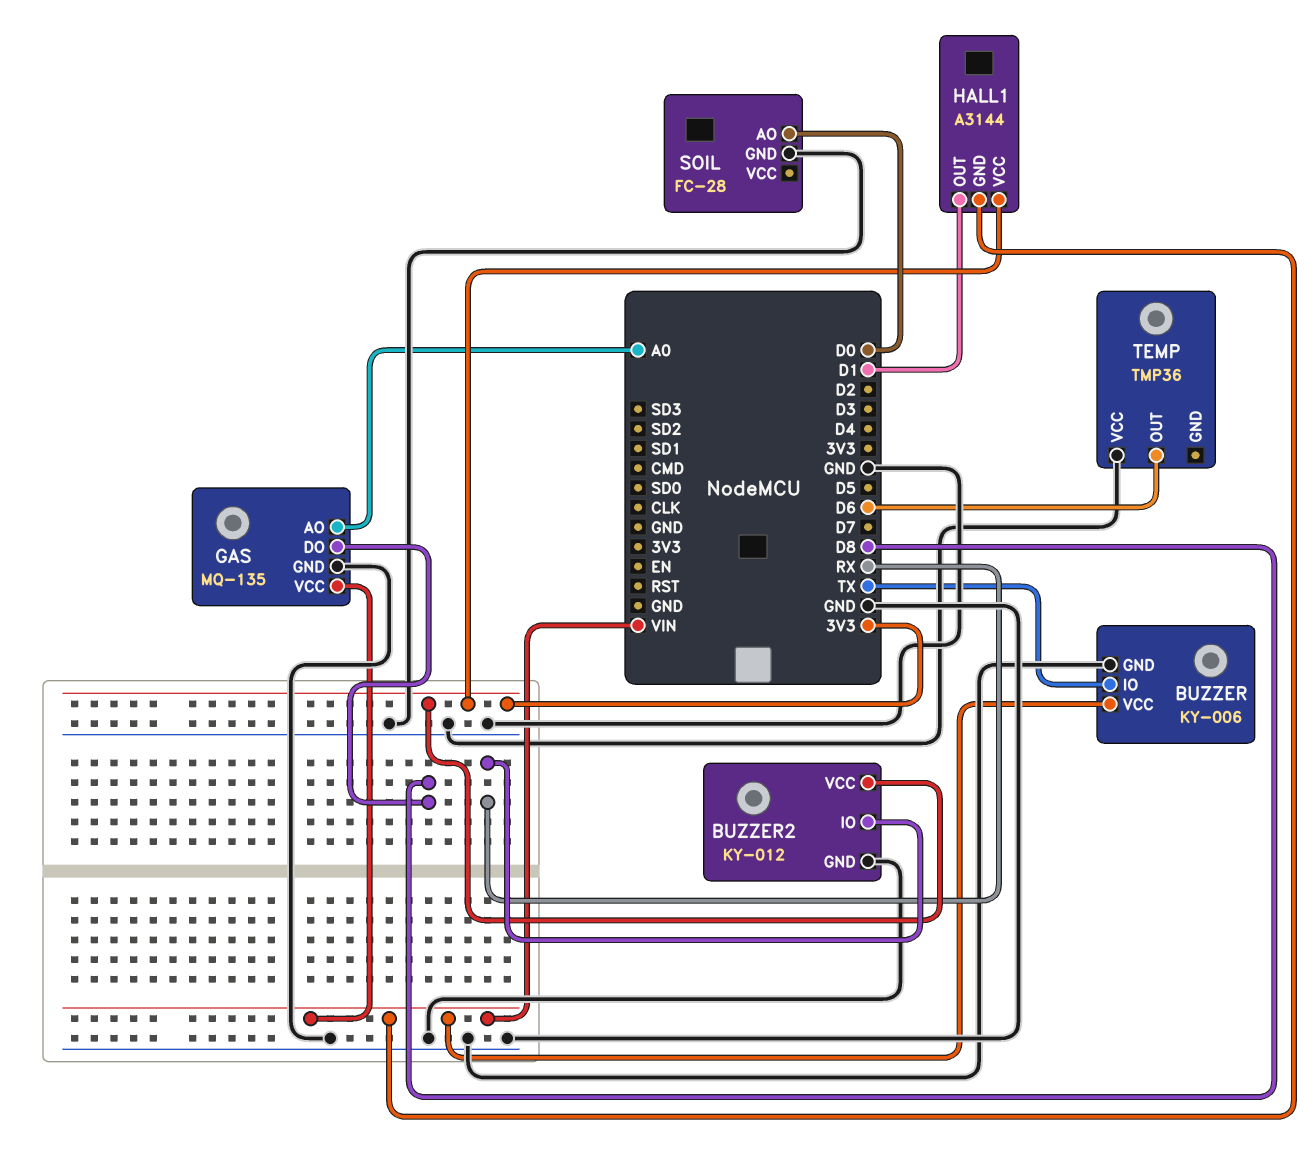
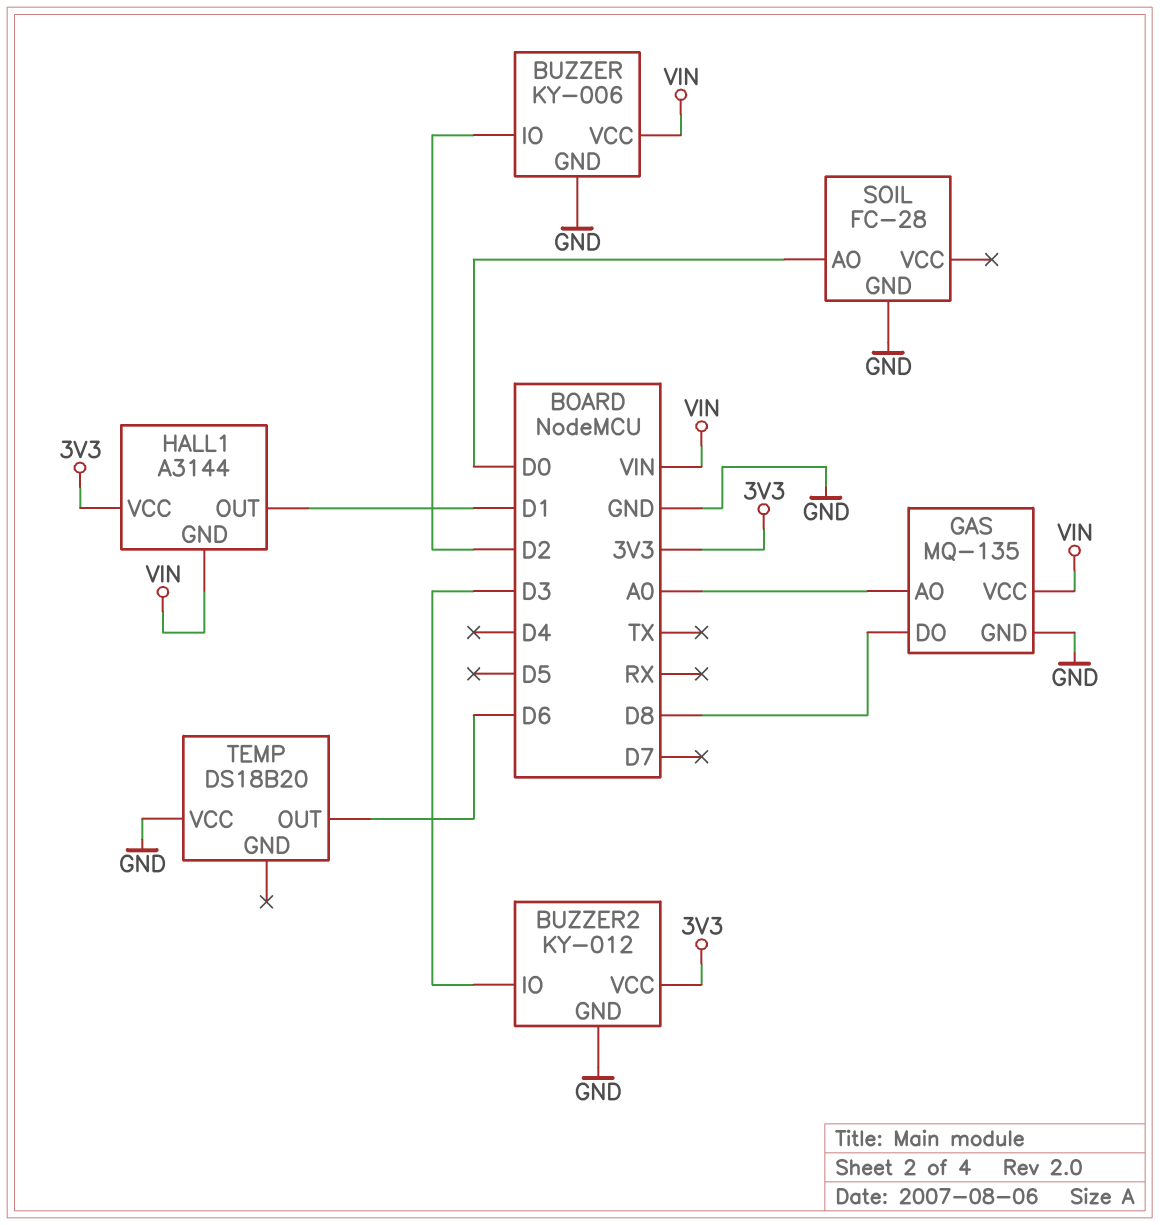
BUZZER pin IO: TX -> D2
BUZZER2 pin IO: RX -> D3
TEMP: TMP36 -> DS18B20

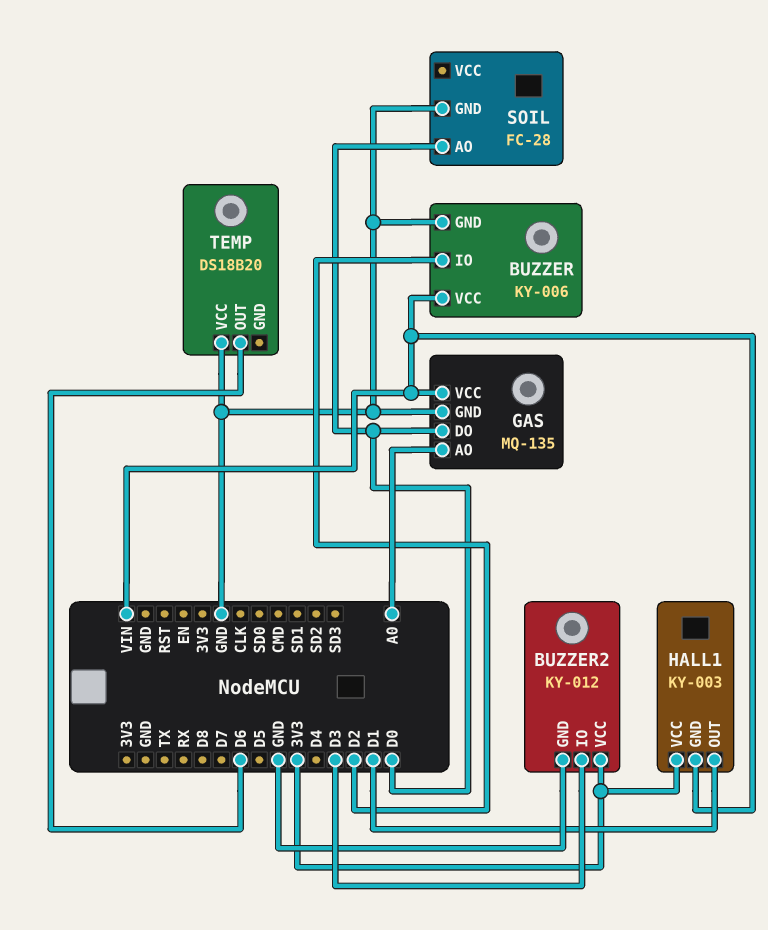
GAS pin DO: D8 -> D0
HALL1: A3144 -> KY-003

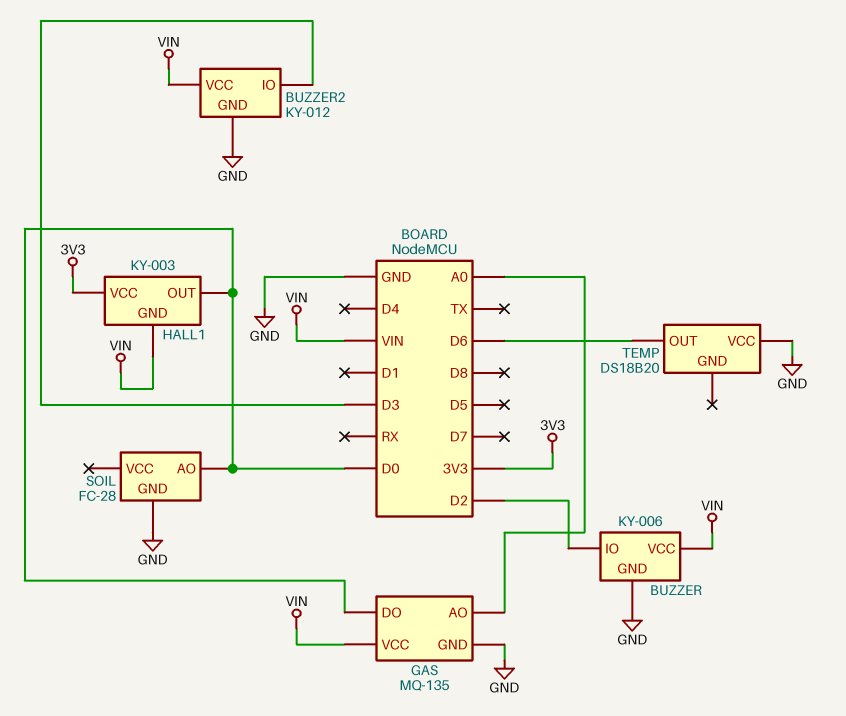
BUZZER2 pin VCC: 3V3 -> VIN
HALL1 pin OUT: D1 -> D0

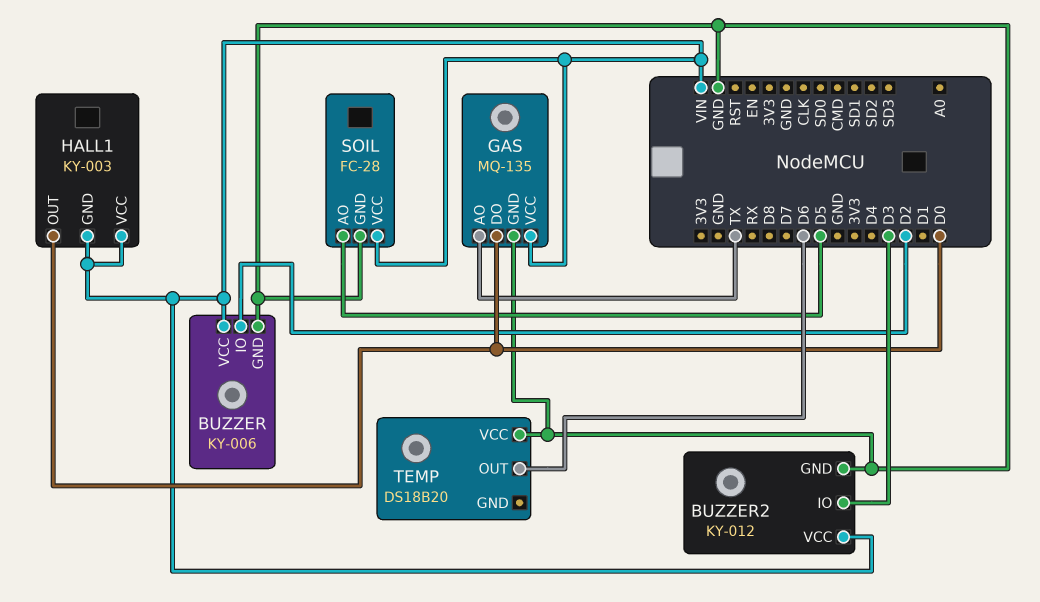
GAS pin AO: A0 -> TX
HALL1 pin VCC: 3V3 -> VIN
SOIL pin AO: D0 -> D5
SOIL pin VCC: none -> VIN

